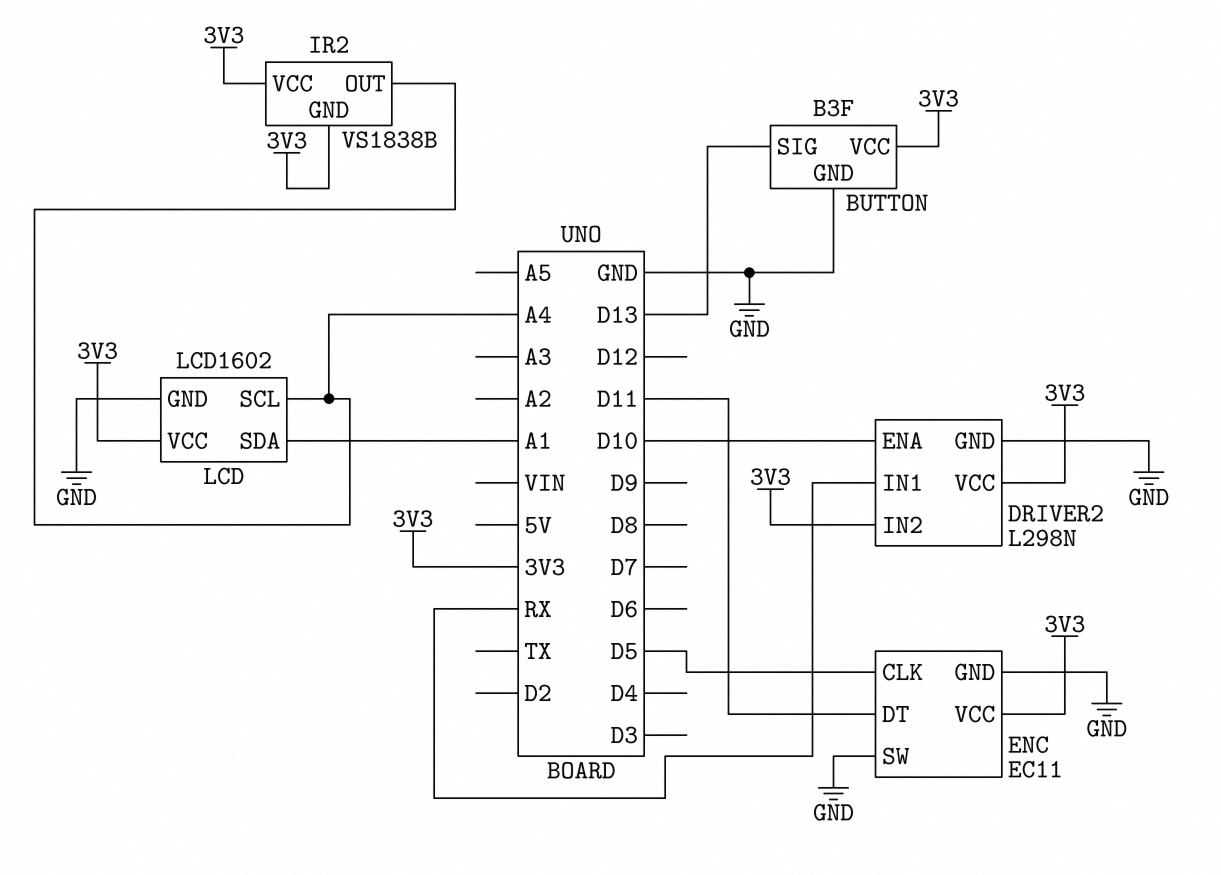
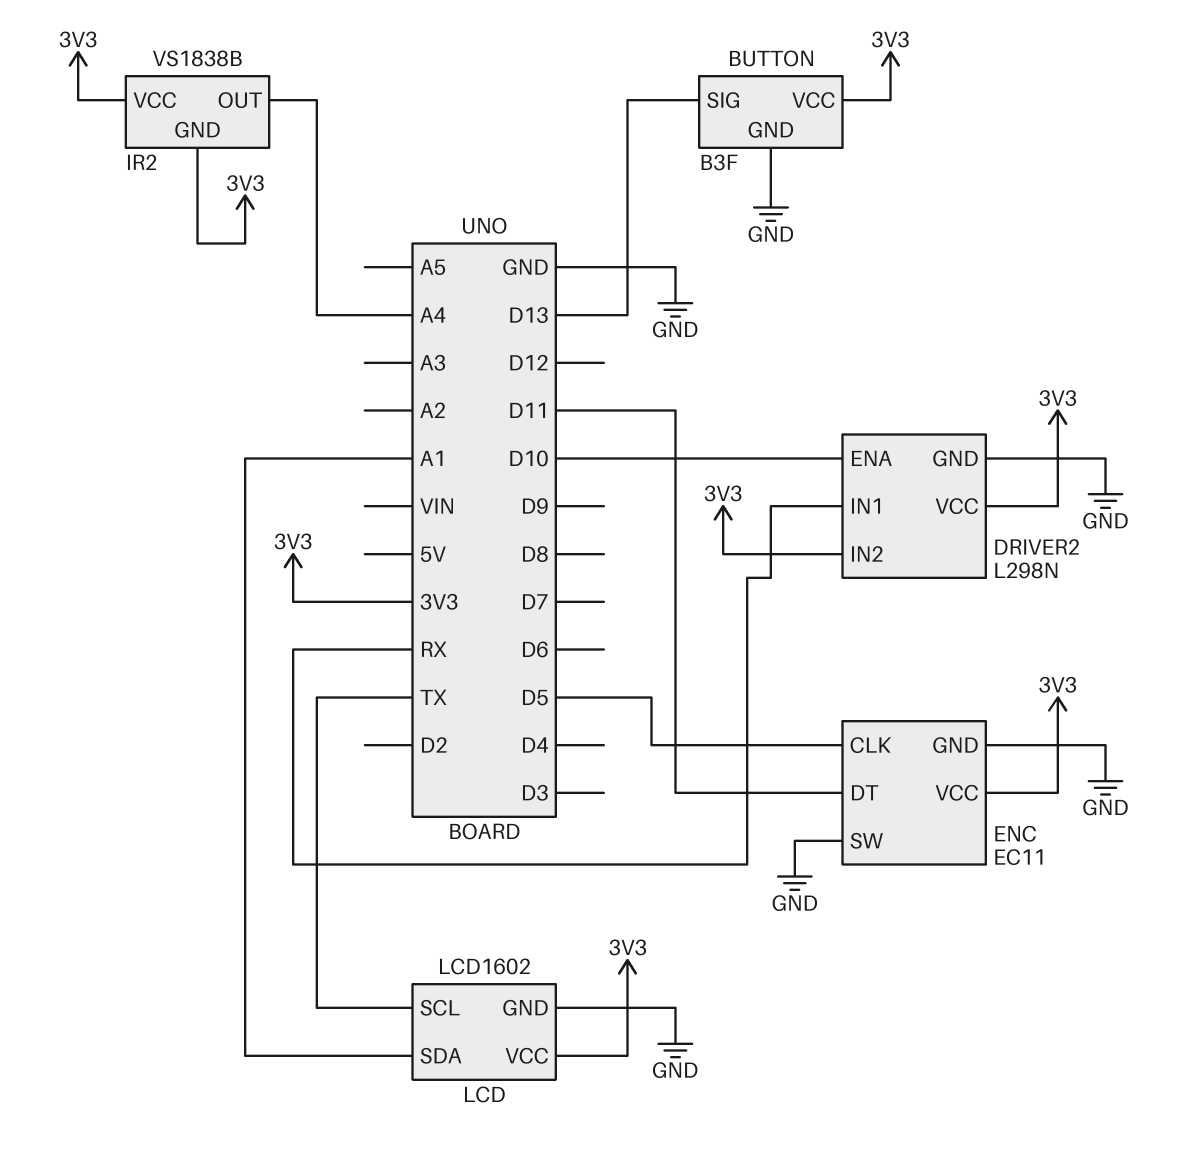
LCD pin SCL: A4 -> TX

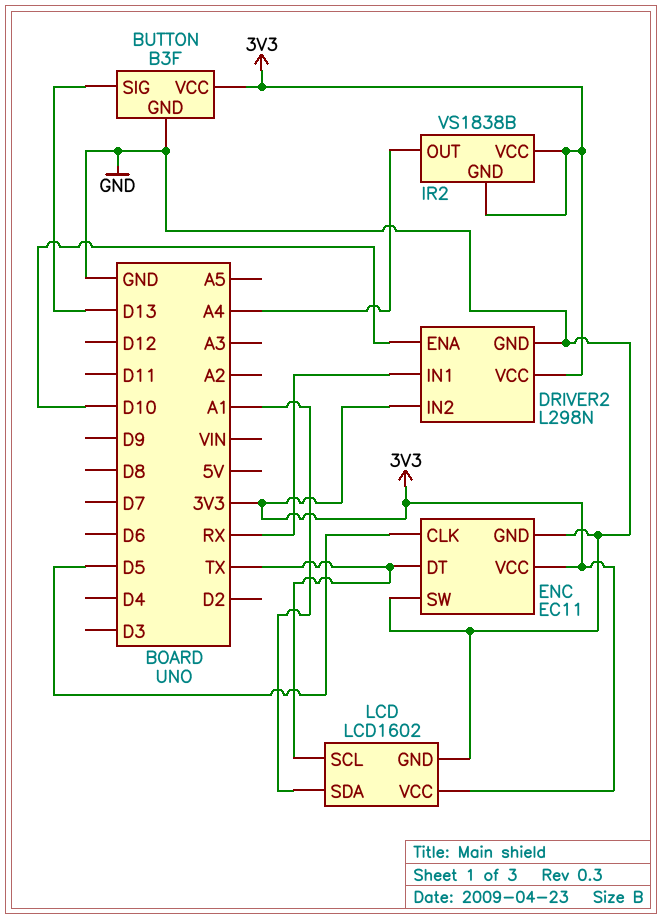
ENC pin DT: D11 -> TX

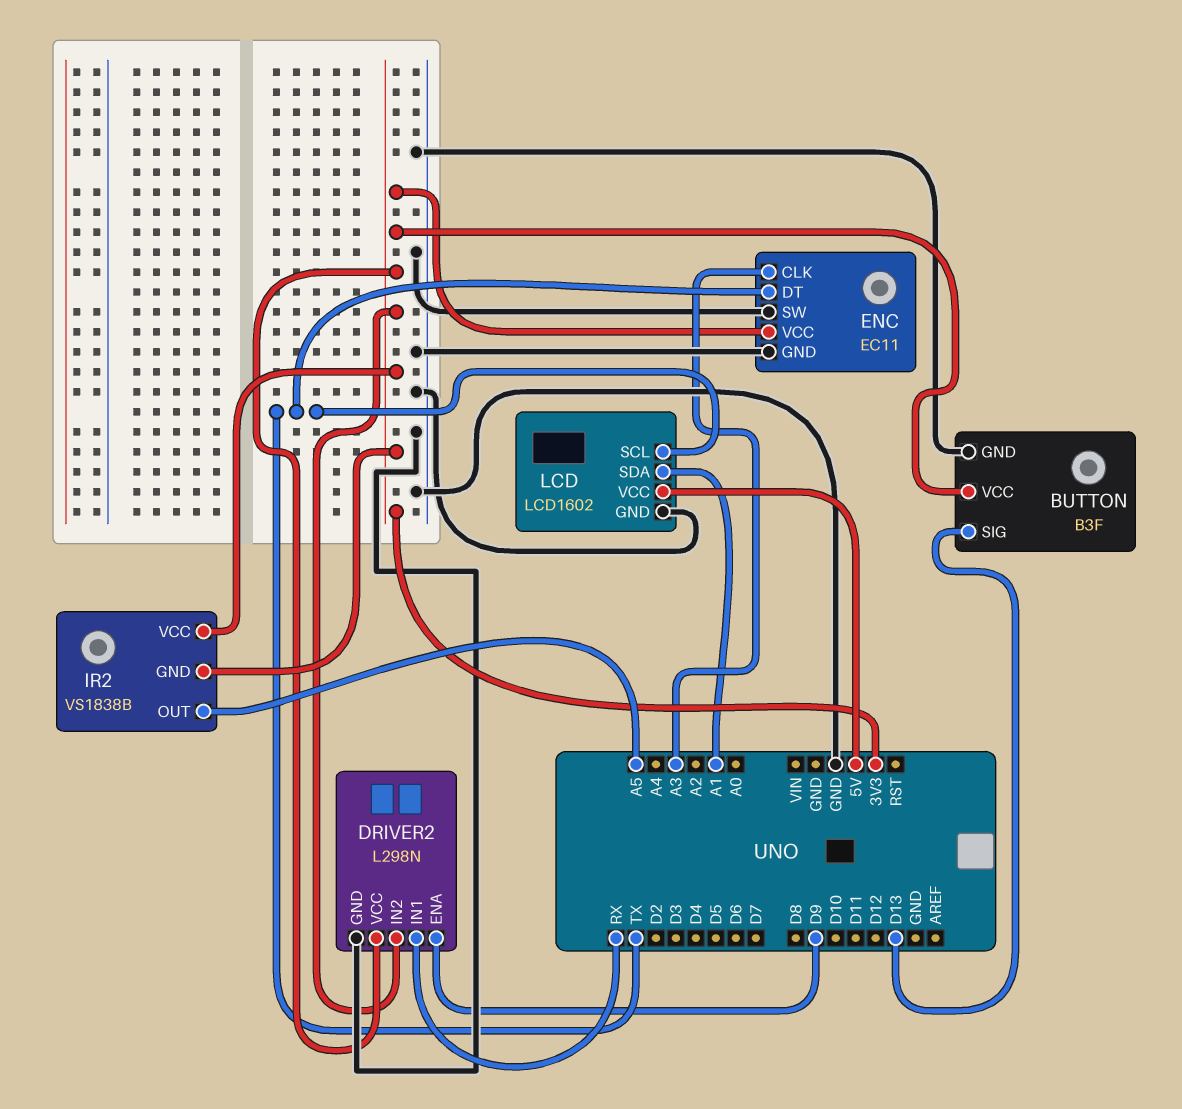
DRIVER2 pin ENA: D10 -> D9
ENC pin CLK: D5 -> A3
IR2 pin OUT: A4 -> A5
LCD pin VCC: 3V3 -> 5V

